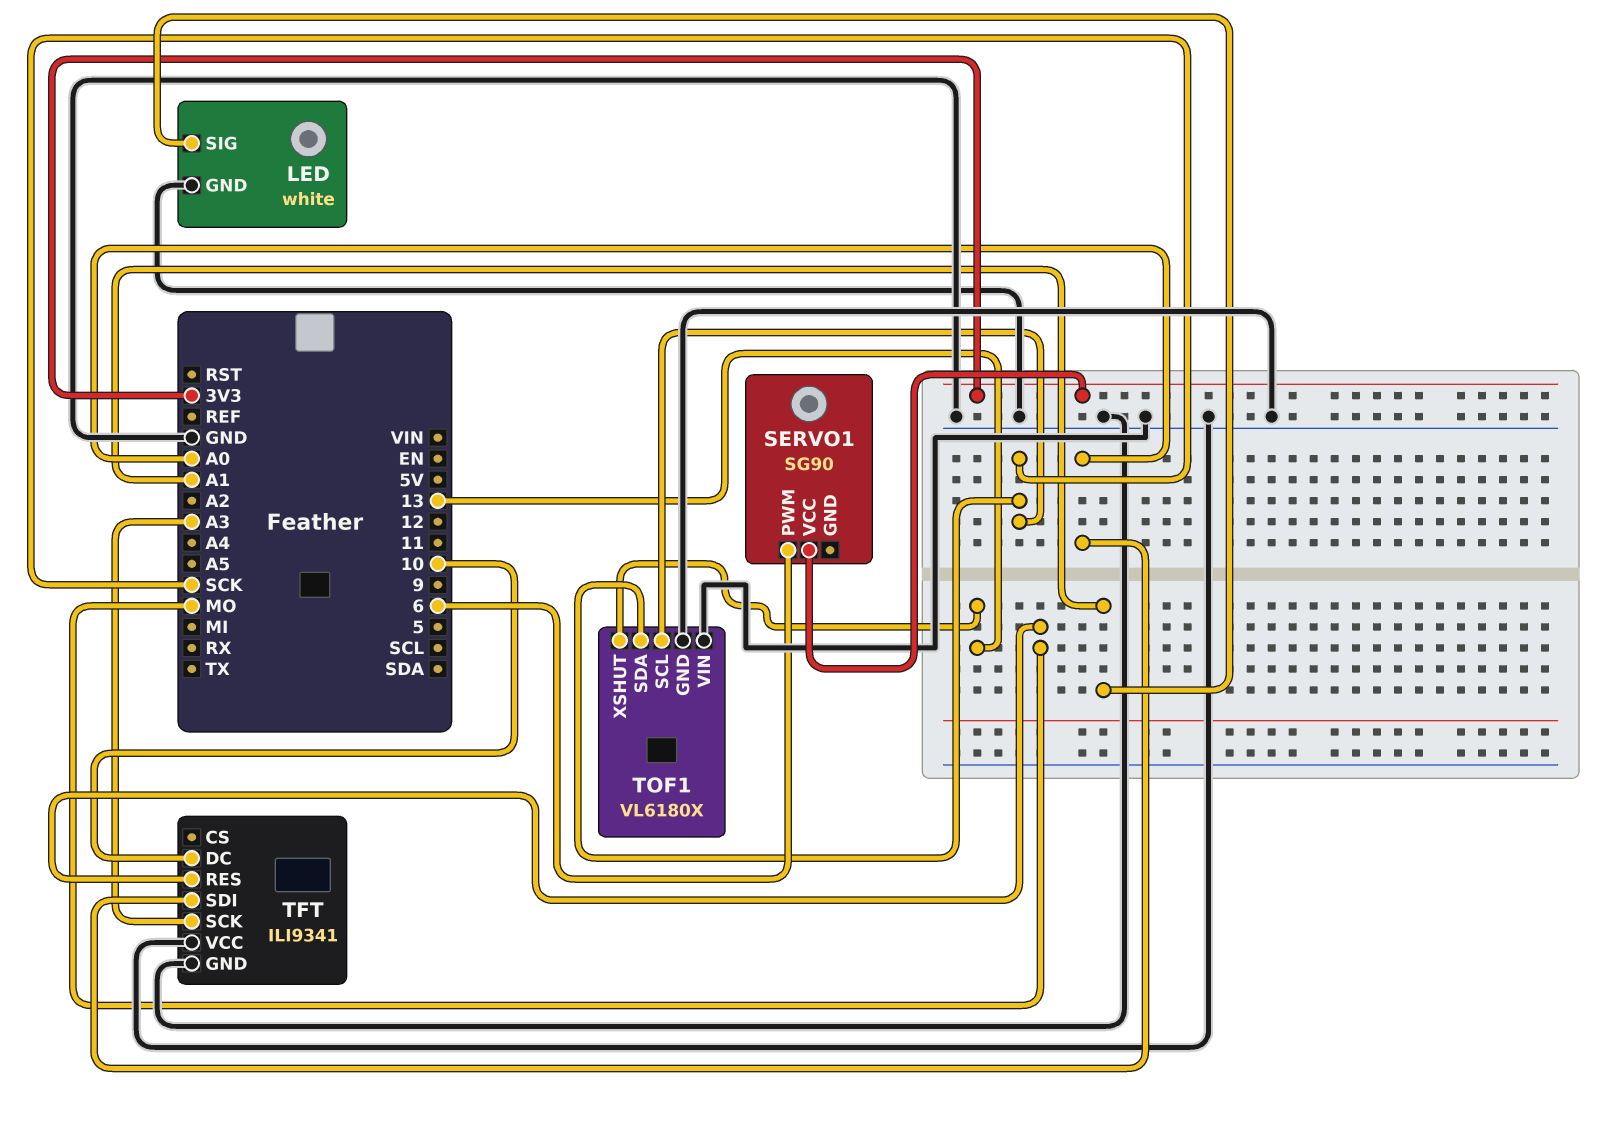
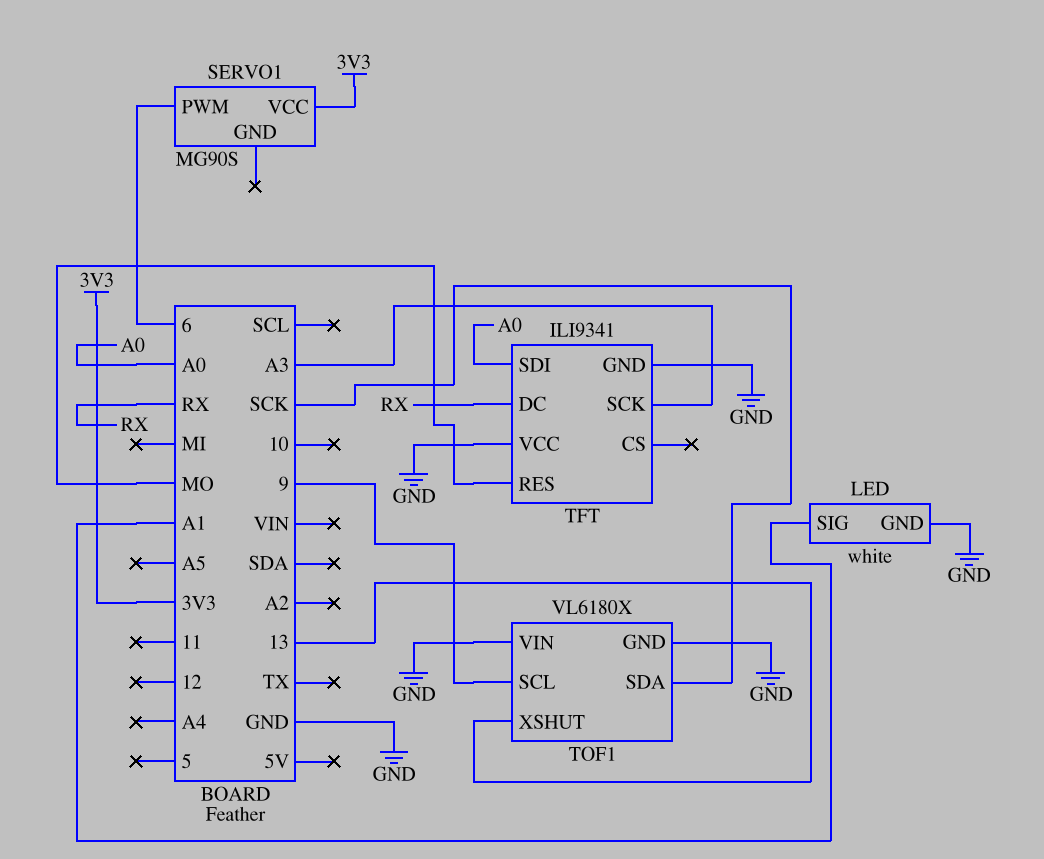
SERVO1: SG90 -> MG90S
TFT pin DC: 10 -> RX
TOF1 pin SCL: SCK -> 9

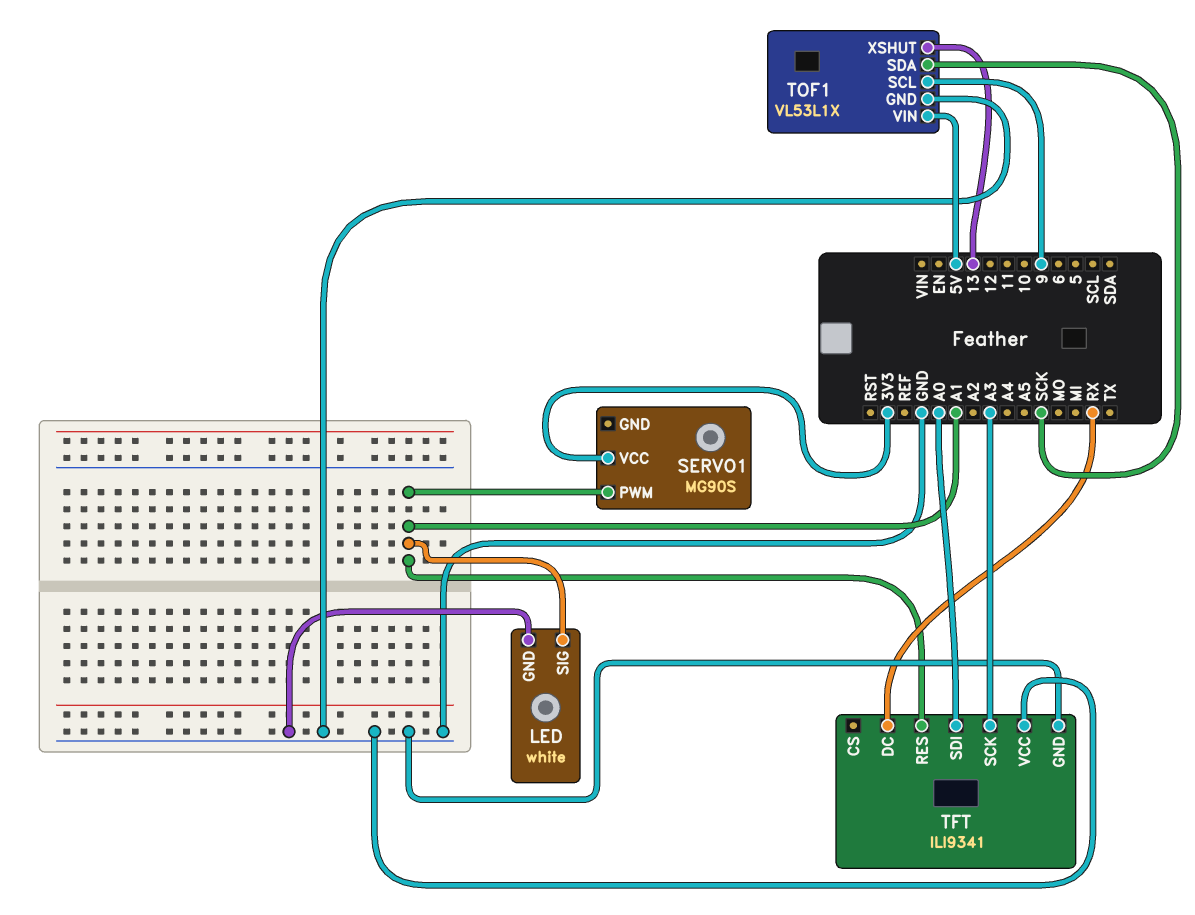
SERVO1 pin PWM: 6 -> A1
TFT pin RES: MO -> A1
TOF1: VL6180X -> VL53L1X
TOF1 pin VIN: GND -> 5V

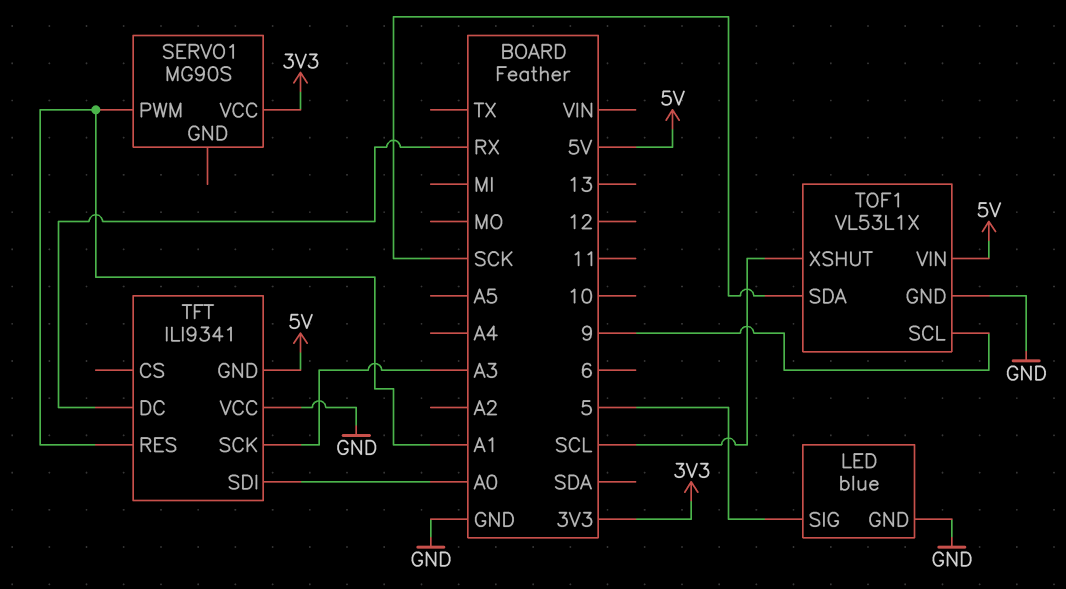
LED: white -> blue
LED pin SIG: A1 -> 5
TFT pin GND: GND -> 5V
TOF1 pin XSHUT: 13 -> SCL

